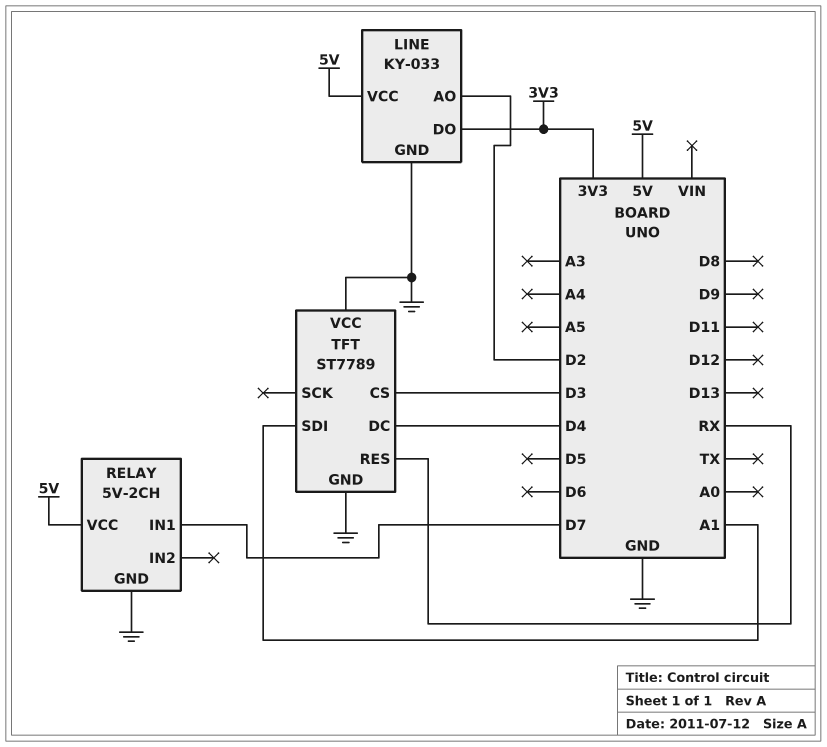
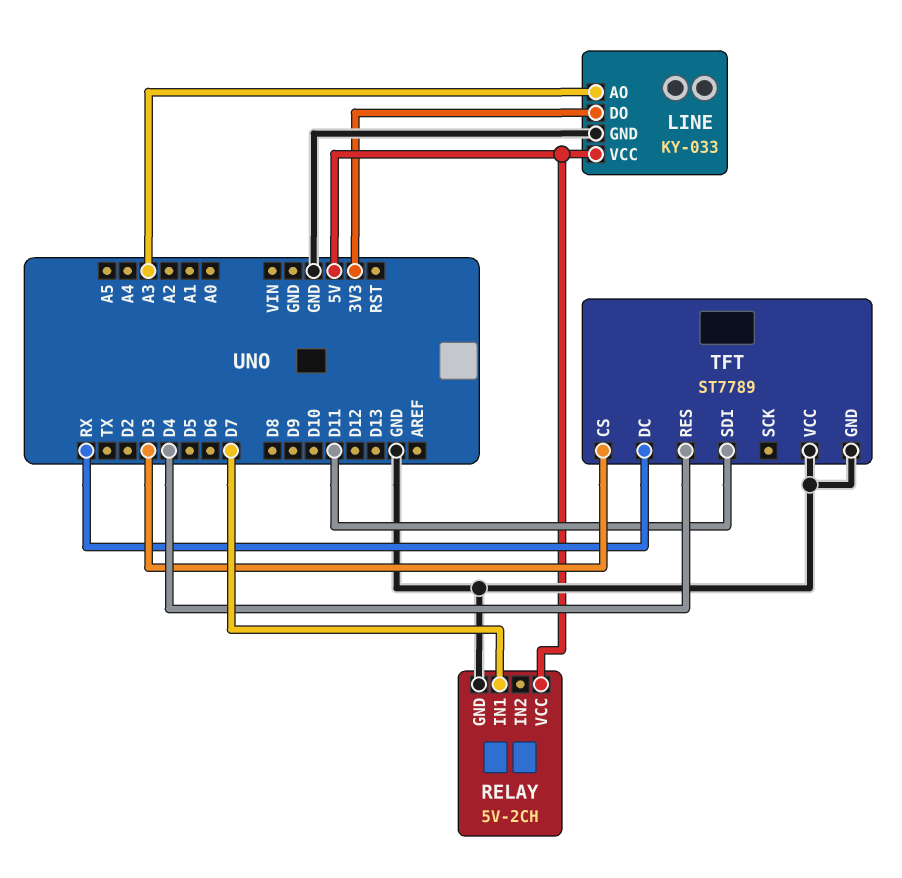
LINE pin AO: D2 -> A3
TFT pin DC: D4 -> RX
TFT pin RES: RX -> D4
TFT pin SDI: A1 -> D11

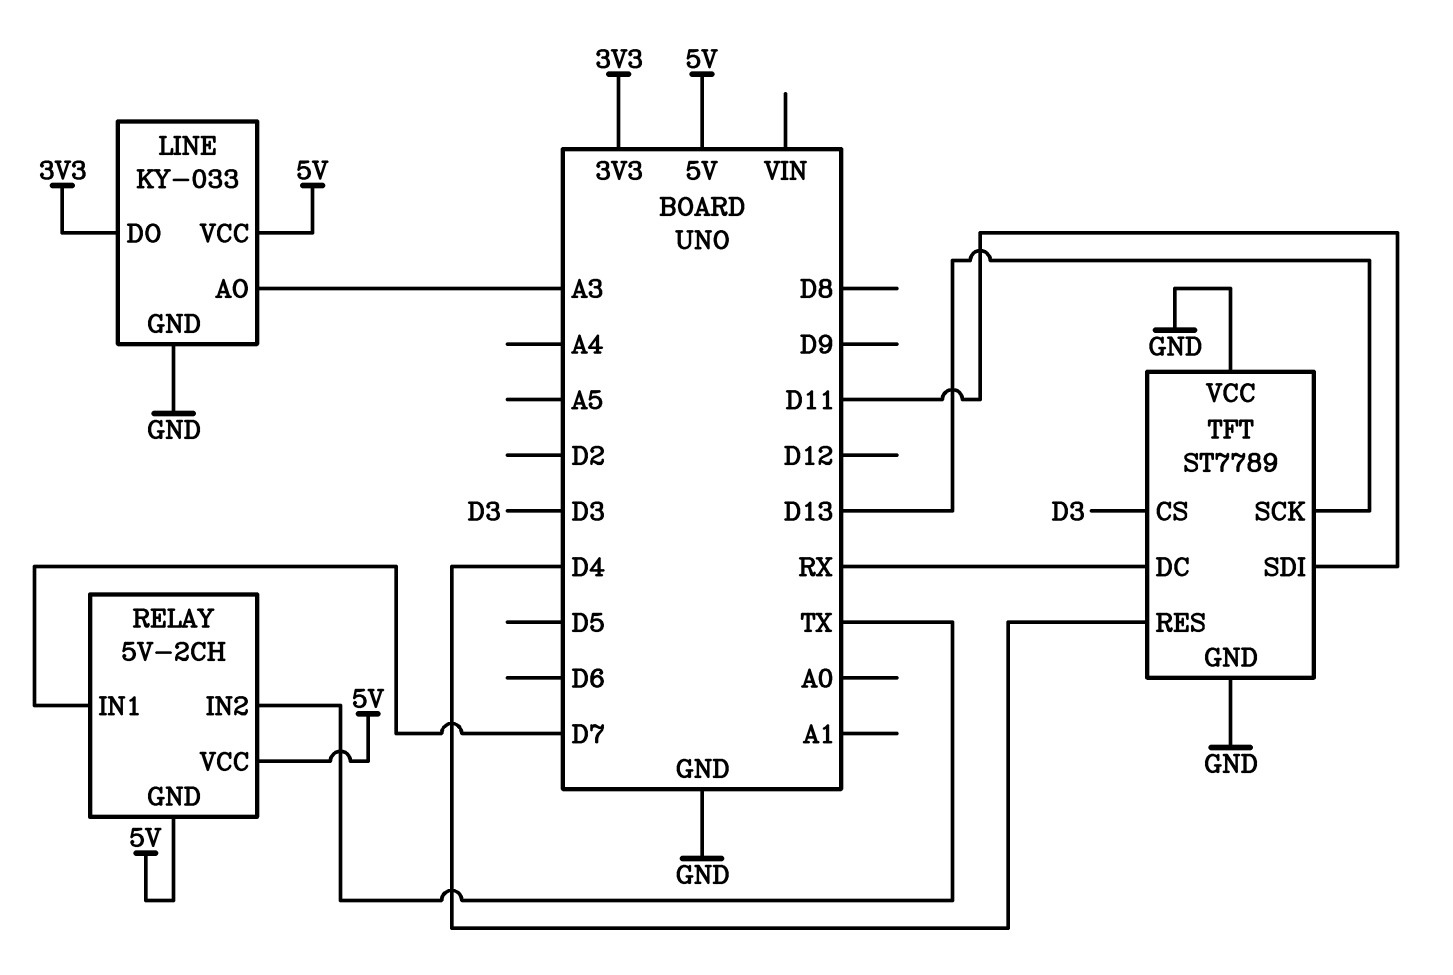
RELAY pin GND: GND -> 5V
RELAY pin IN2: none -> TX
TFT pin SCK: none -> D13

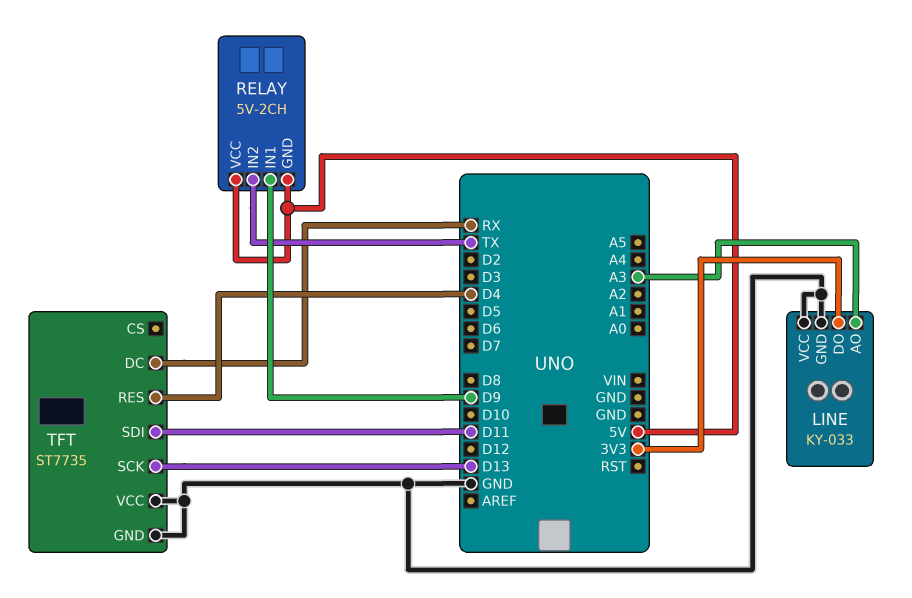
LINE pin VCC: 5V -> GND
RELAY pin IN1: D7 -> D9
TFT: ST7789 -> ST7735
TFT pin CS: D3 -> none

